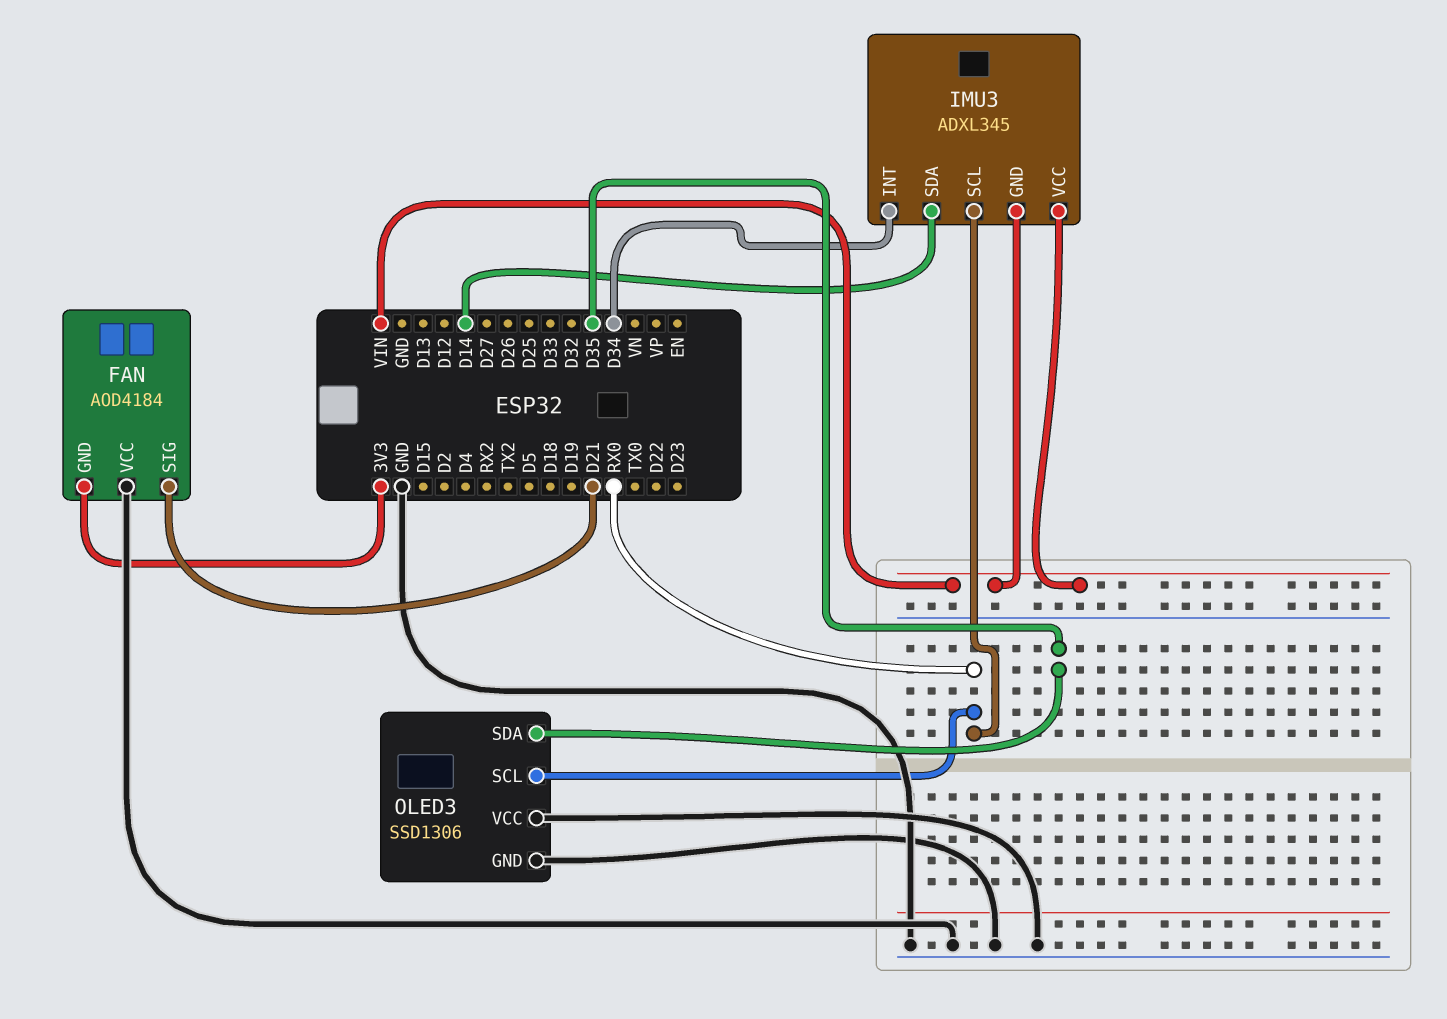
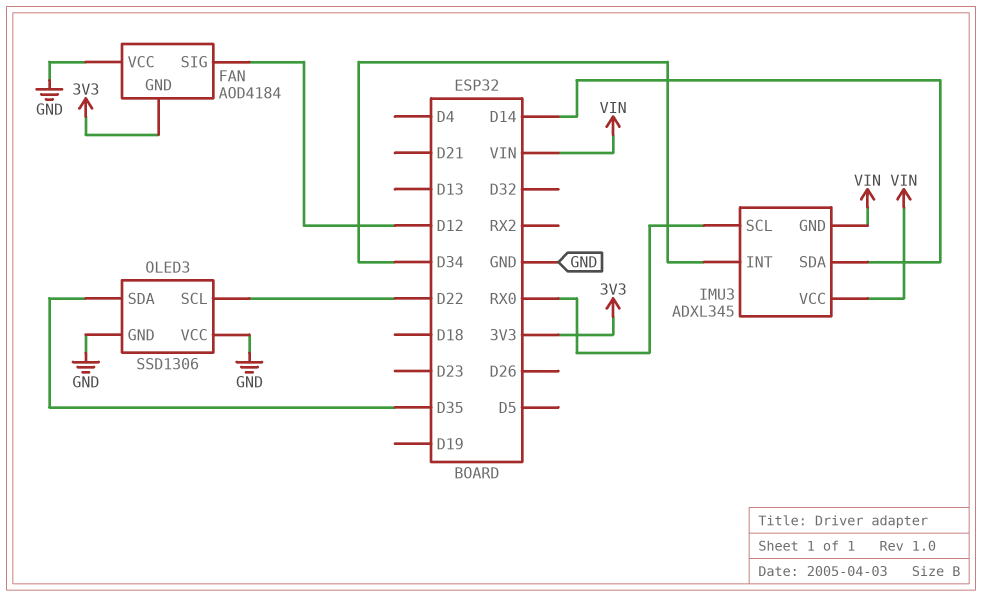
FAN pin SIG: D21 -> D12
OLED3 pin SCL: RX0 -> D22

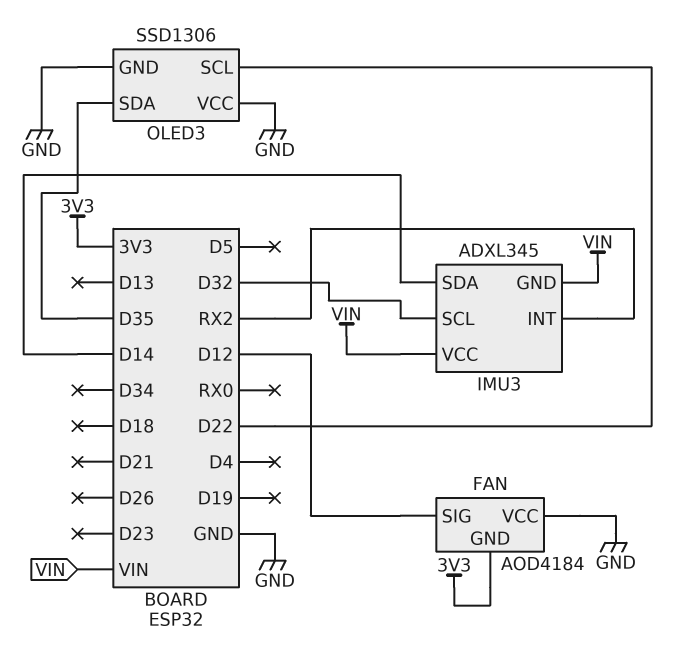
IMU3 pin INT: D34 -> RX2
IMU3 pin SCL: RX0 -> D32

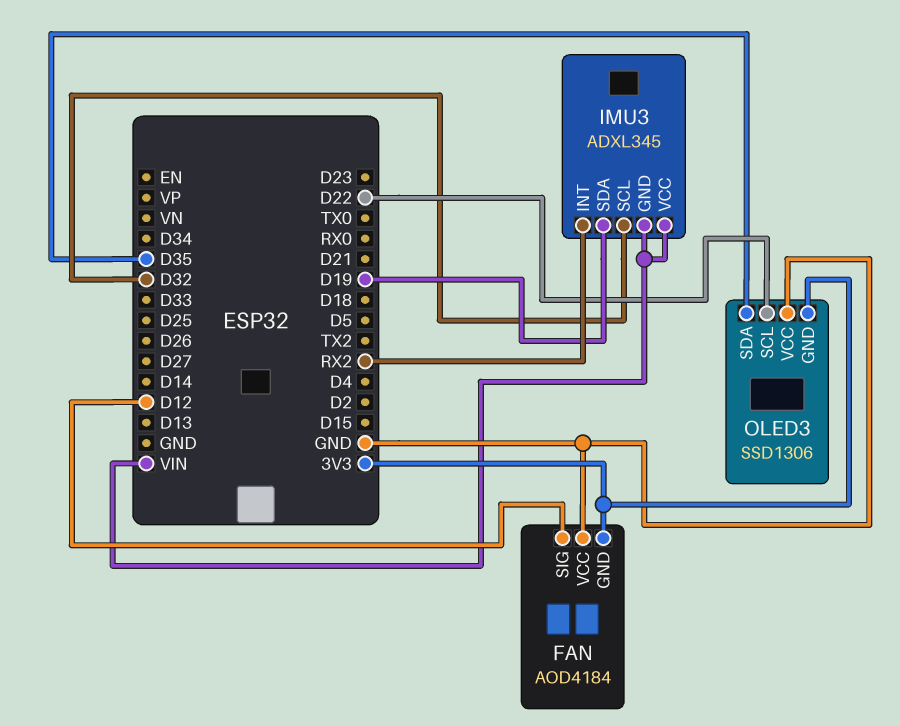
IMU3 pin SDA: D14 -> D19
OLED3 pin GND: GND -> 3V3

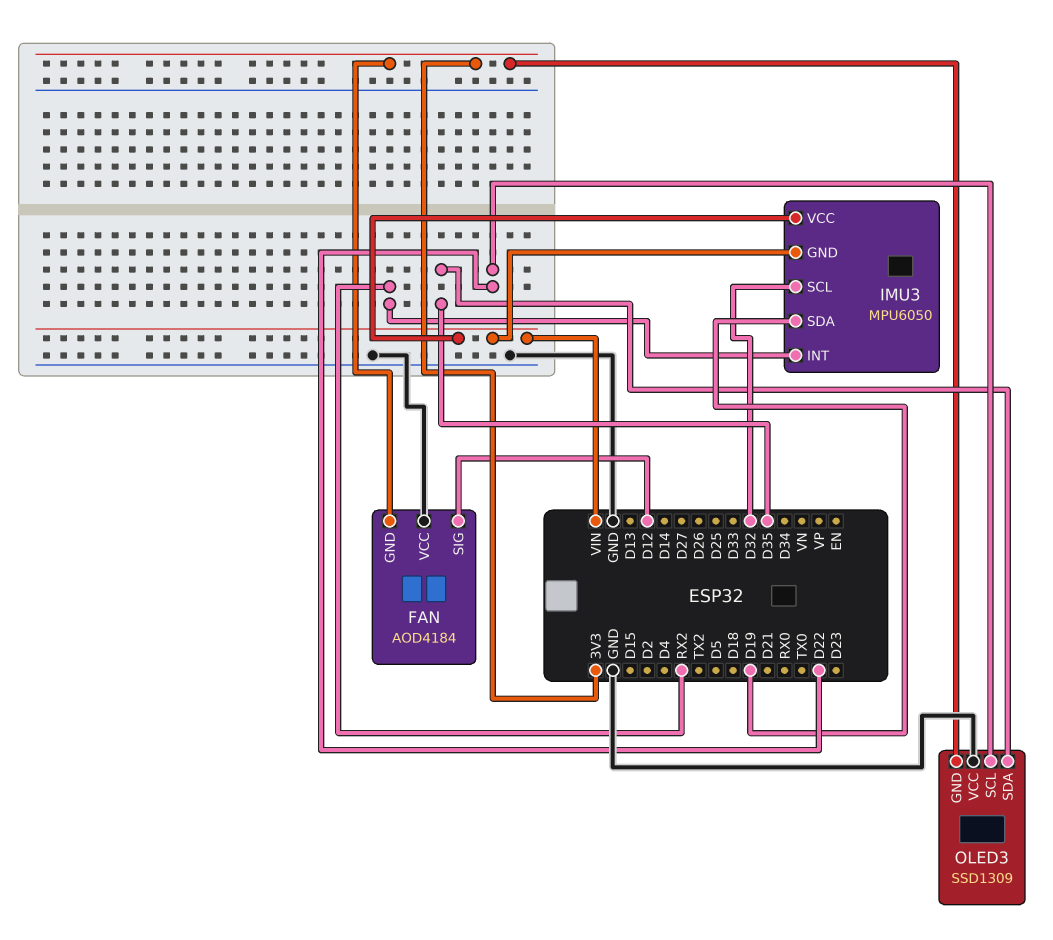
IMU3: ADXL345 -> MPU6050
OLED3: SSD1306 -> SSD1309

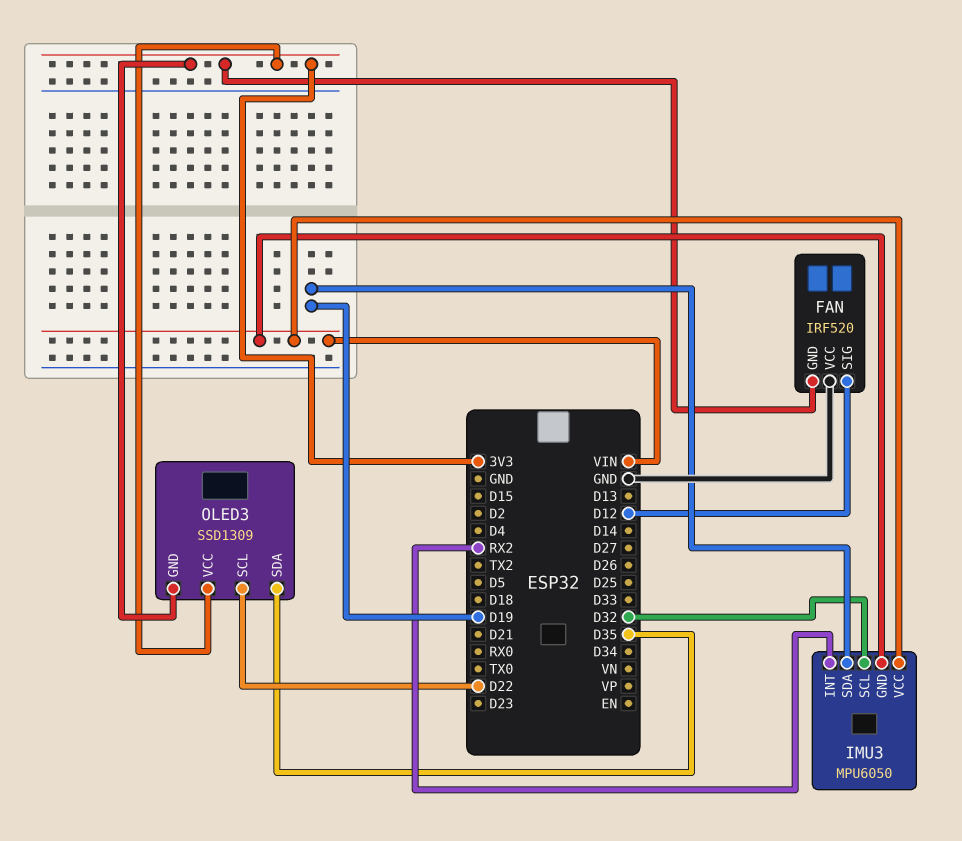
FAN: AOD4184 -> IRF520
OLED3 pin VCC: GND -> 3V3

